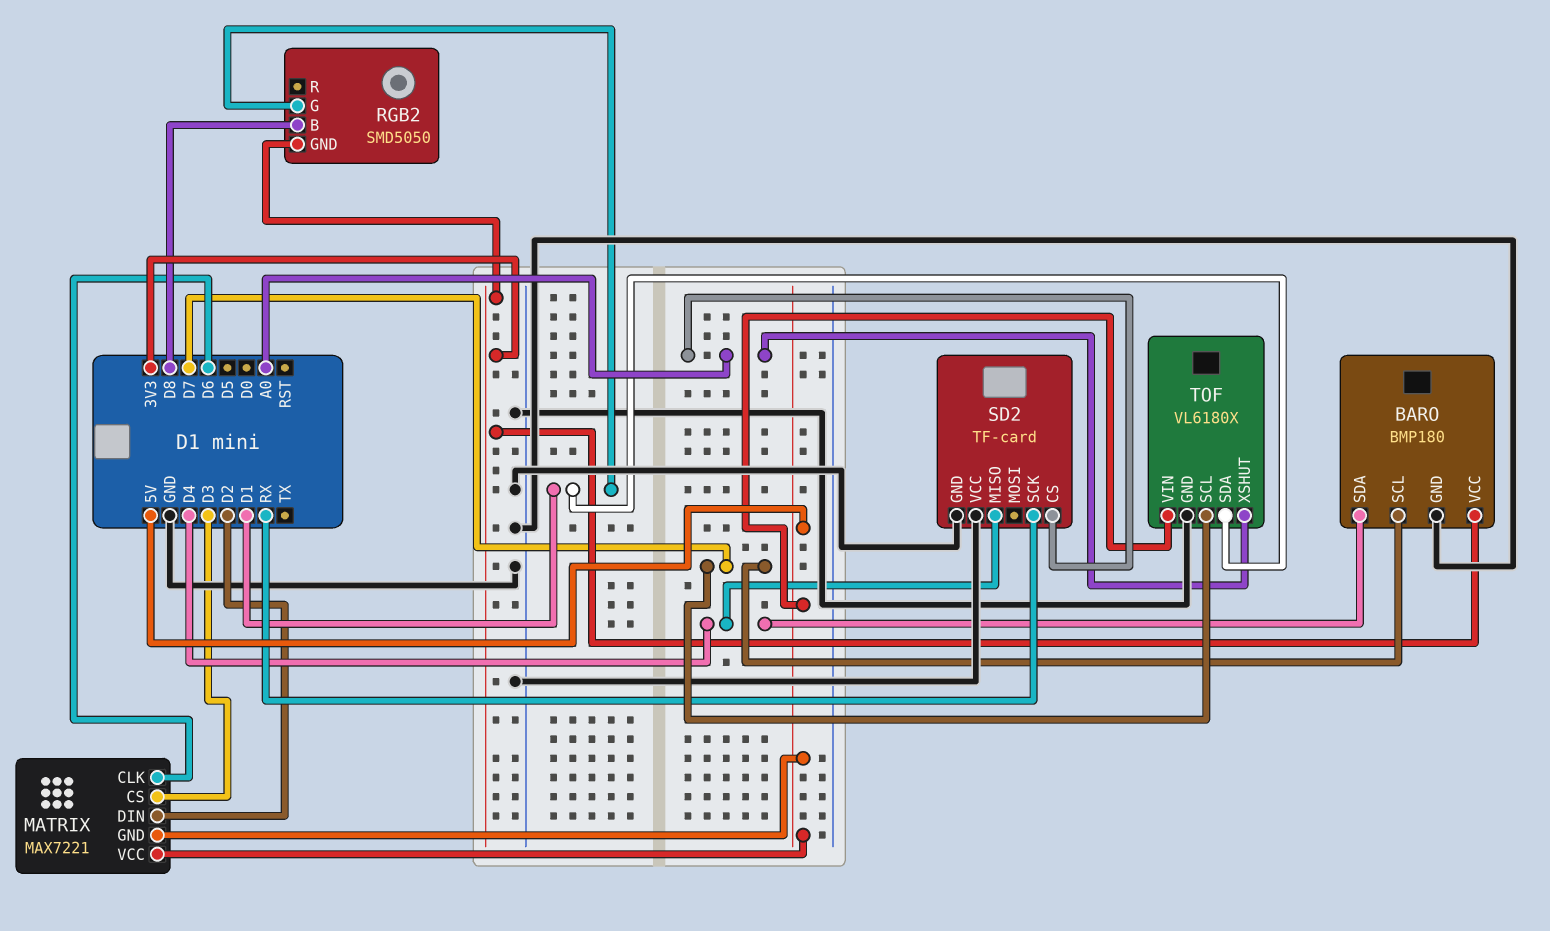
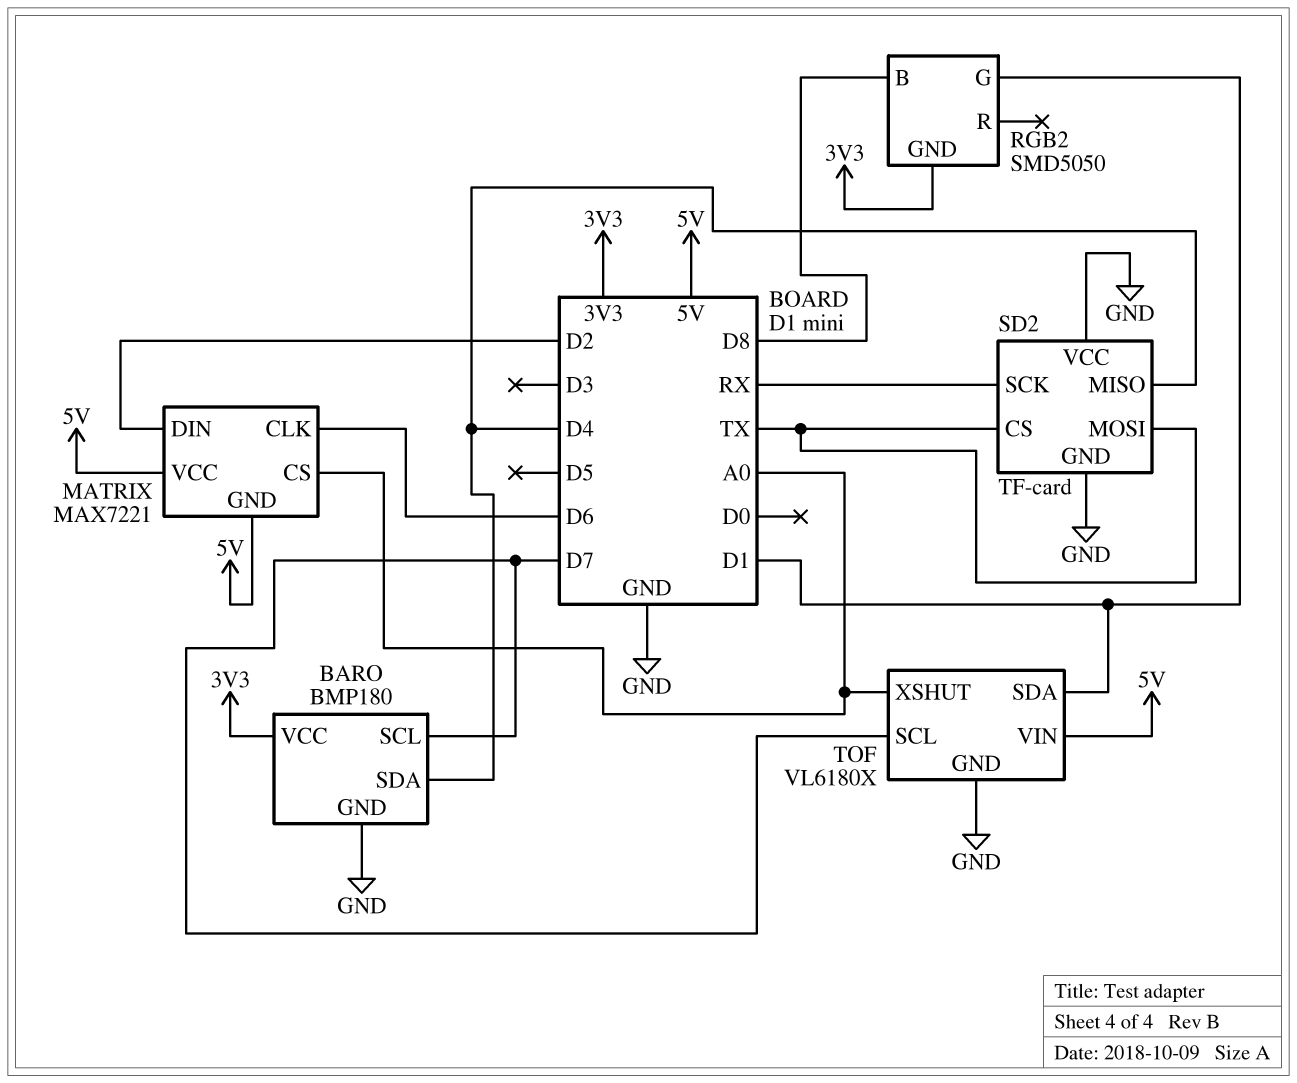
MATRIX pin CS: D3 -> A0
SD2 pin CS: A0 -> TX
SD2 pin MOSI: none -> TX

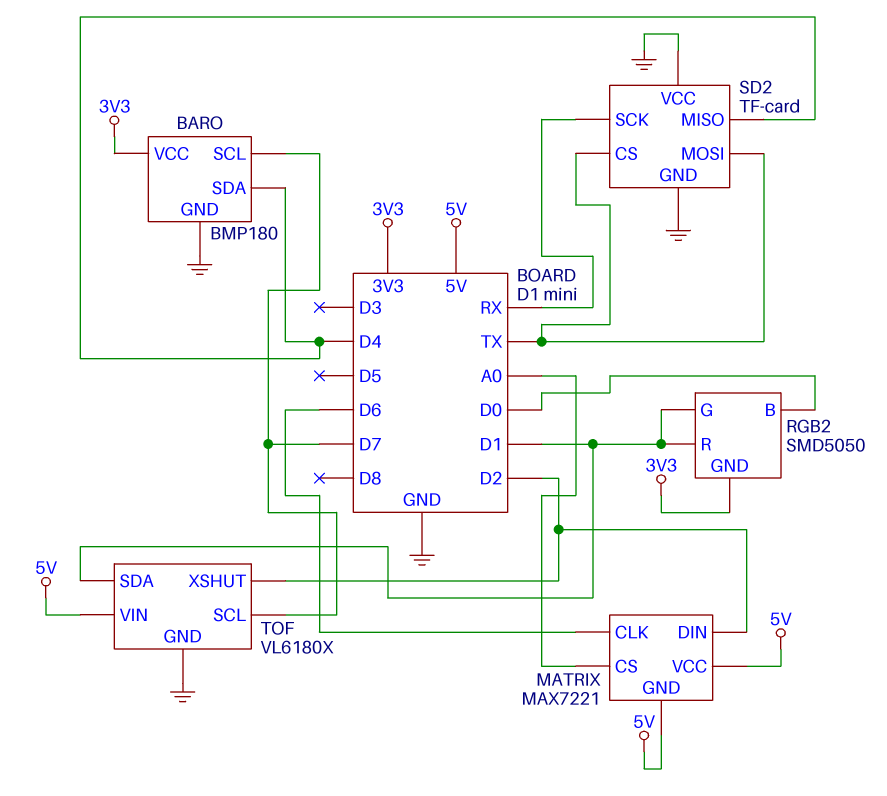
RGB2 pin B: D8 -> D0
RGB2 pin R: none -> D1
TOF pin XSHUT: A0 -> D2

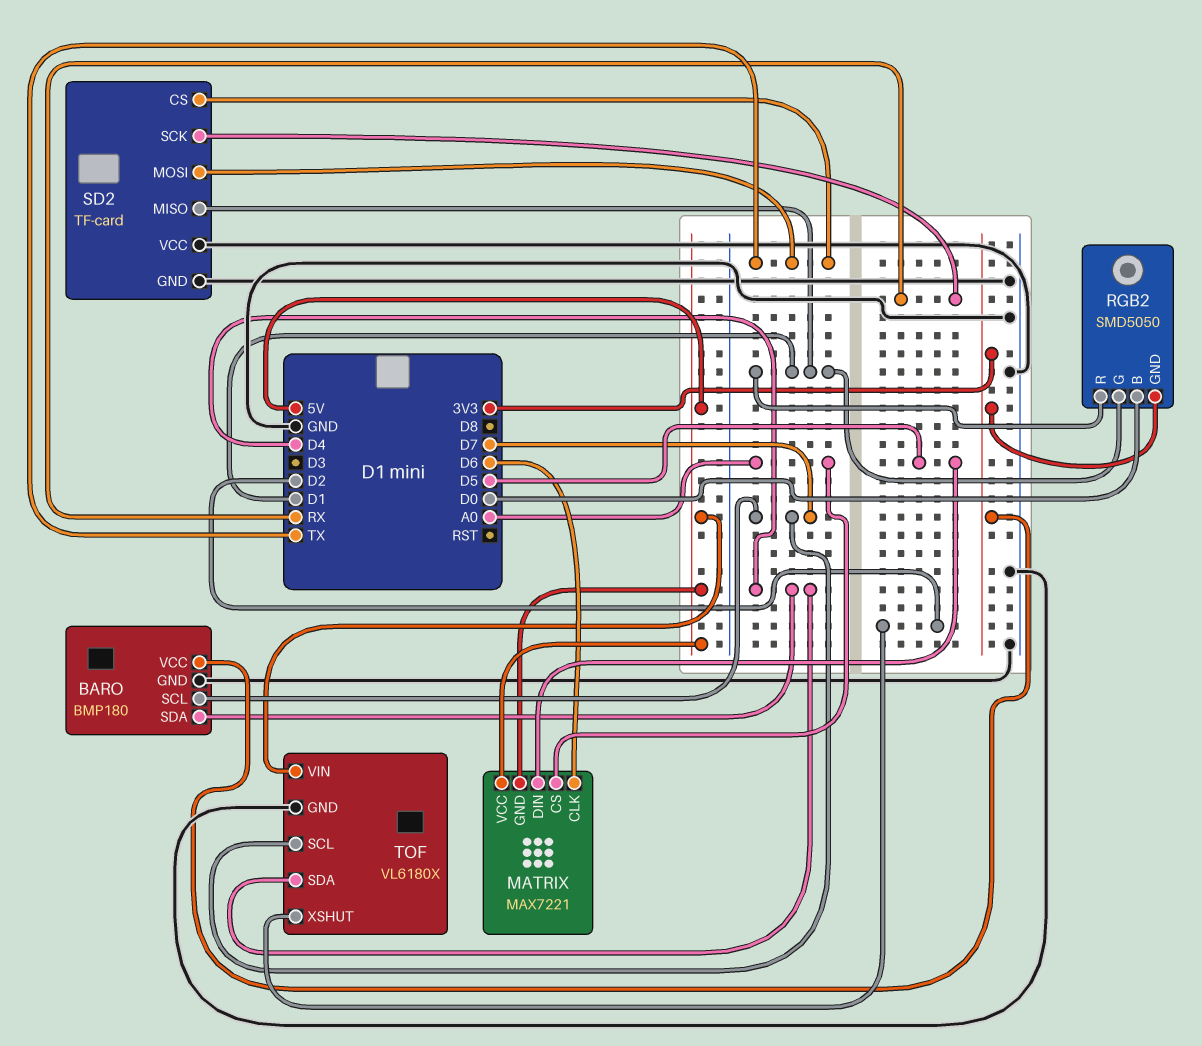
MATRIX pin DIN: D2 -> D5
SD2 pin MISO: D4 -> D1
TOF pin SDA: D1 -> D4

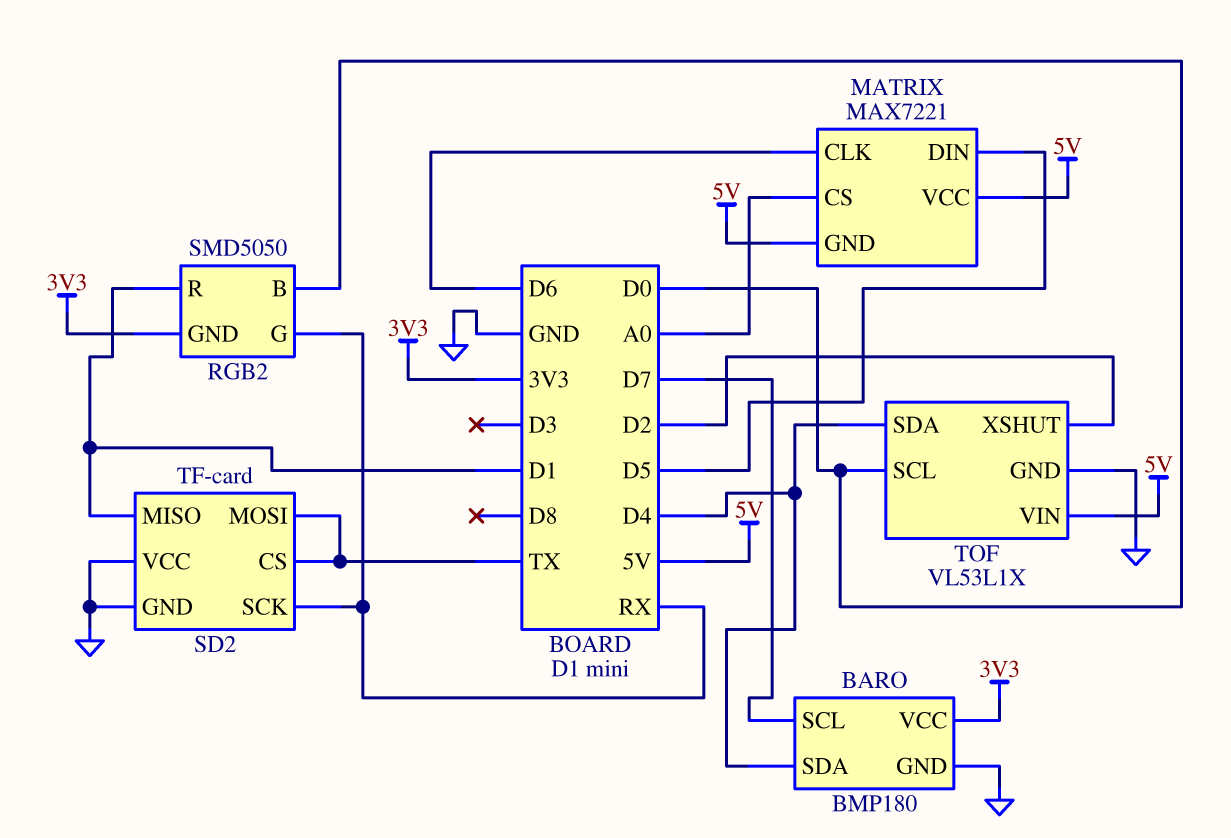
RGB2 pin G: D1 -> RX
TOF: VL6180X -> VL53L1X
TOF pin SCL: D7 -> D0

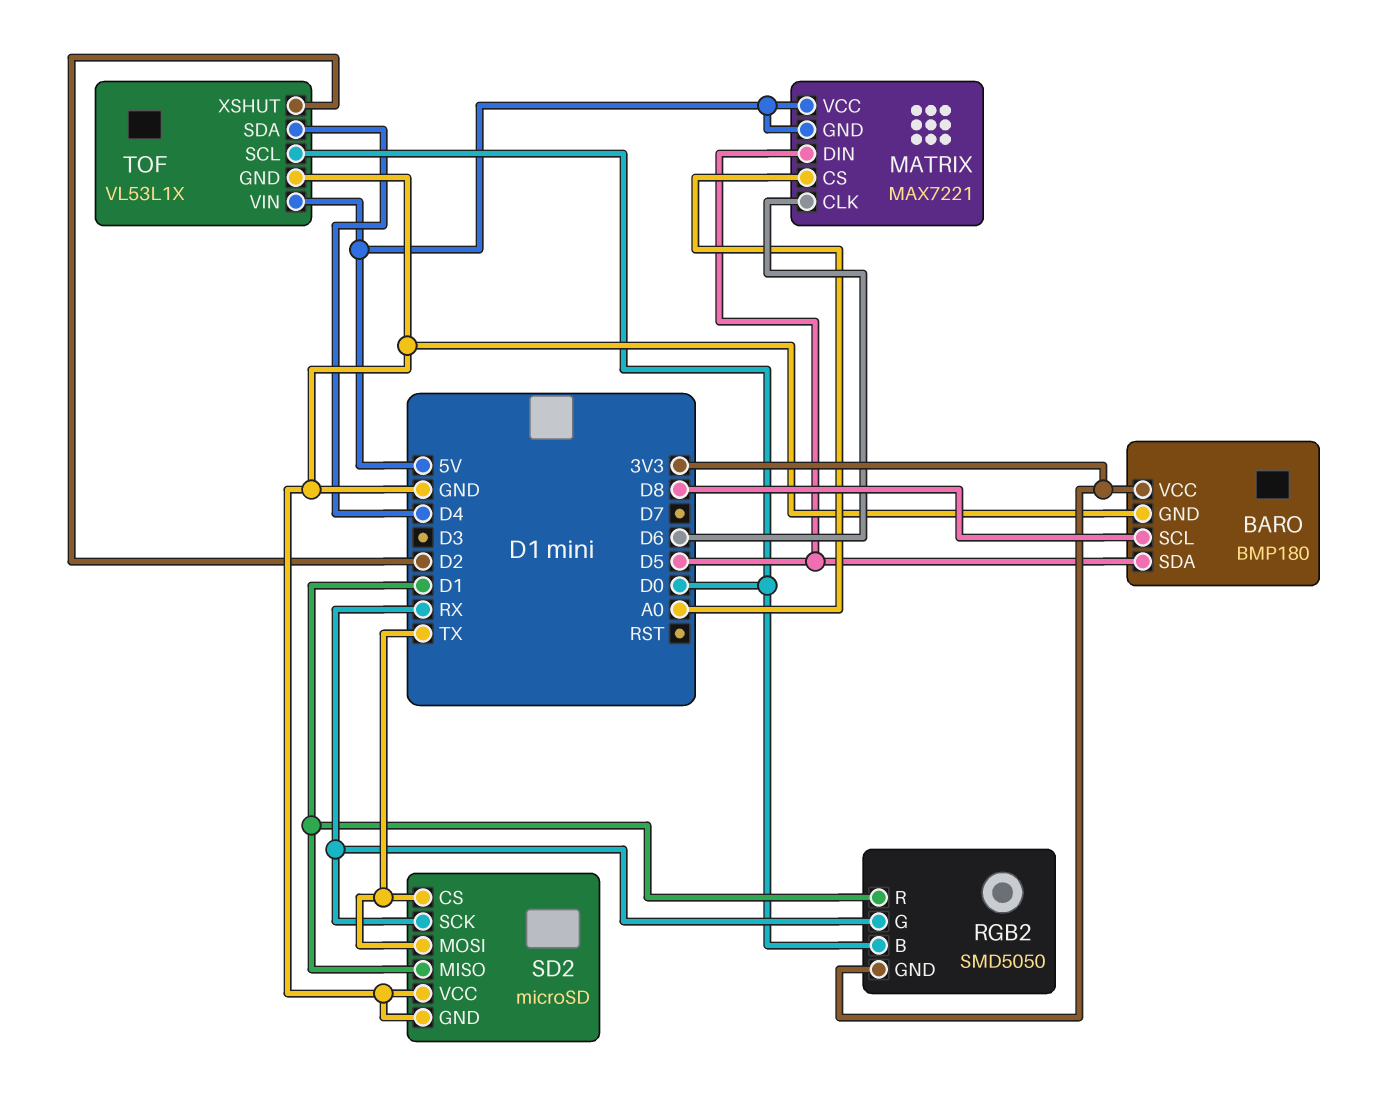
BARO pin SCL: D7 -> D8
BARO pin SDA: D4 -> D5
SD2: TF-card -> microSD

